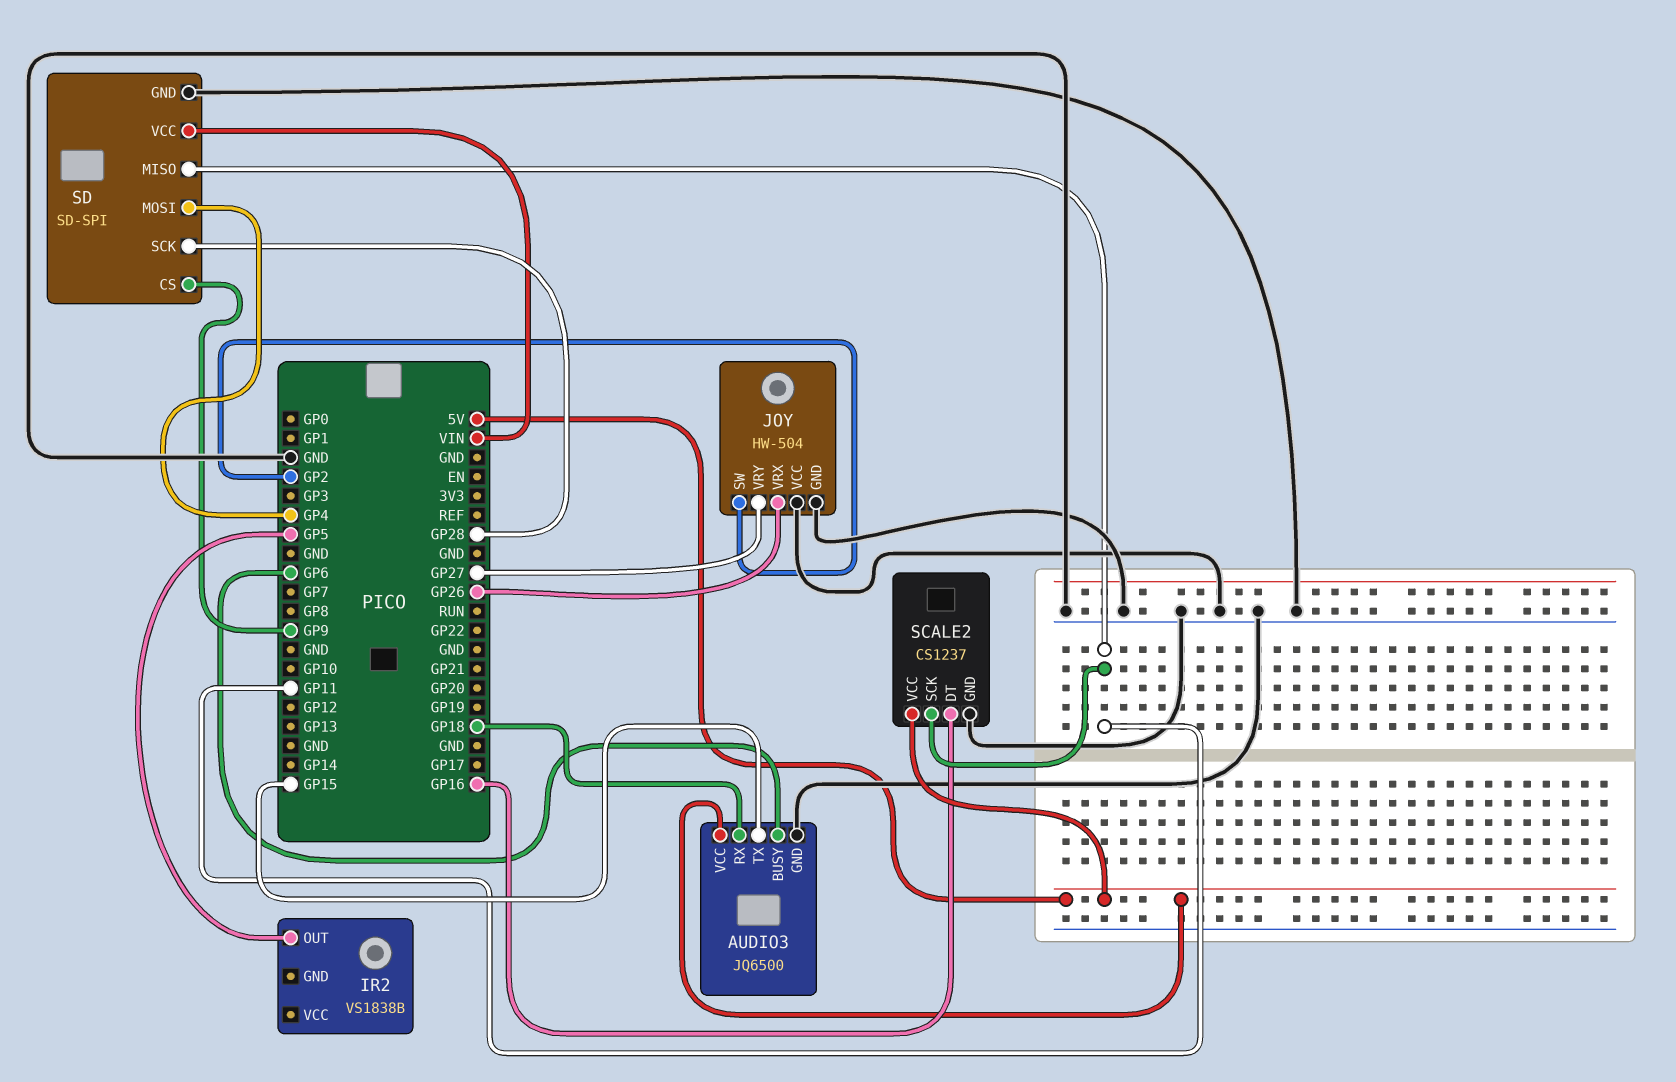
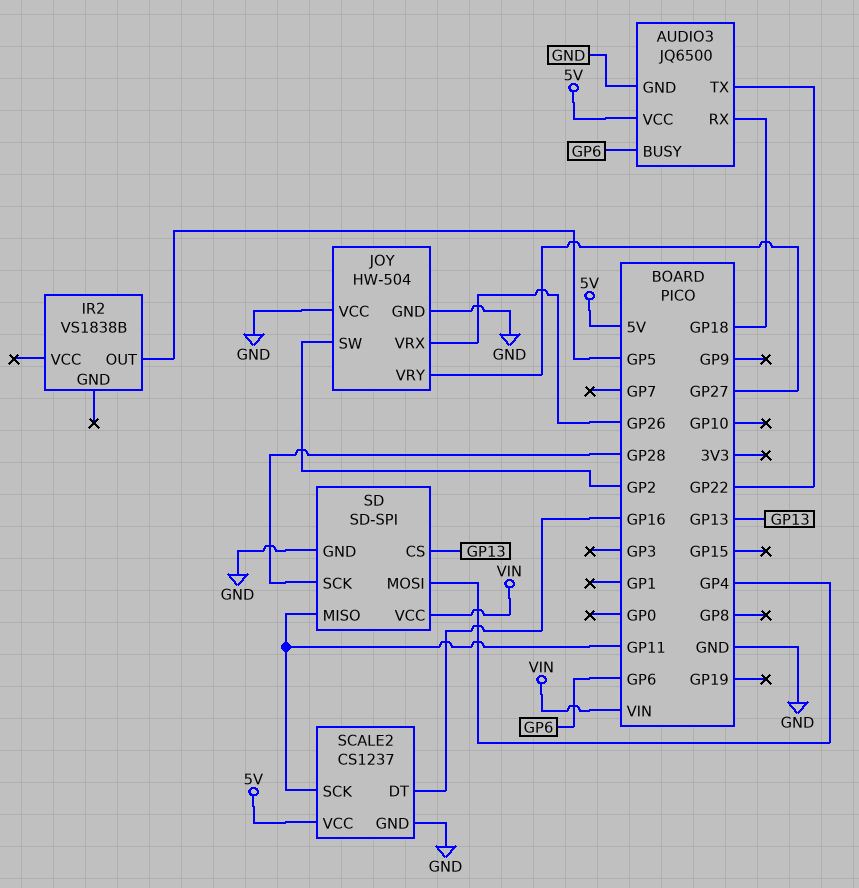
AUDIO3 pin TX: GP15 -> GP22
SD pin CS: GP9 -> GP13

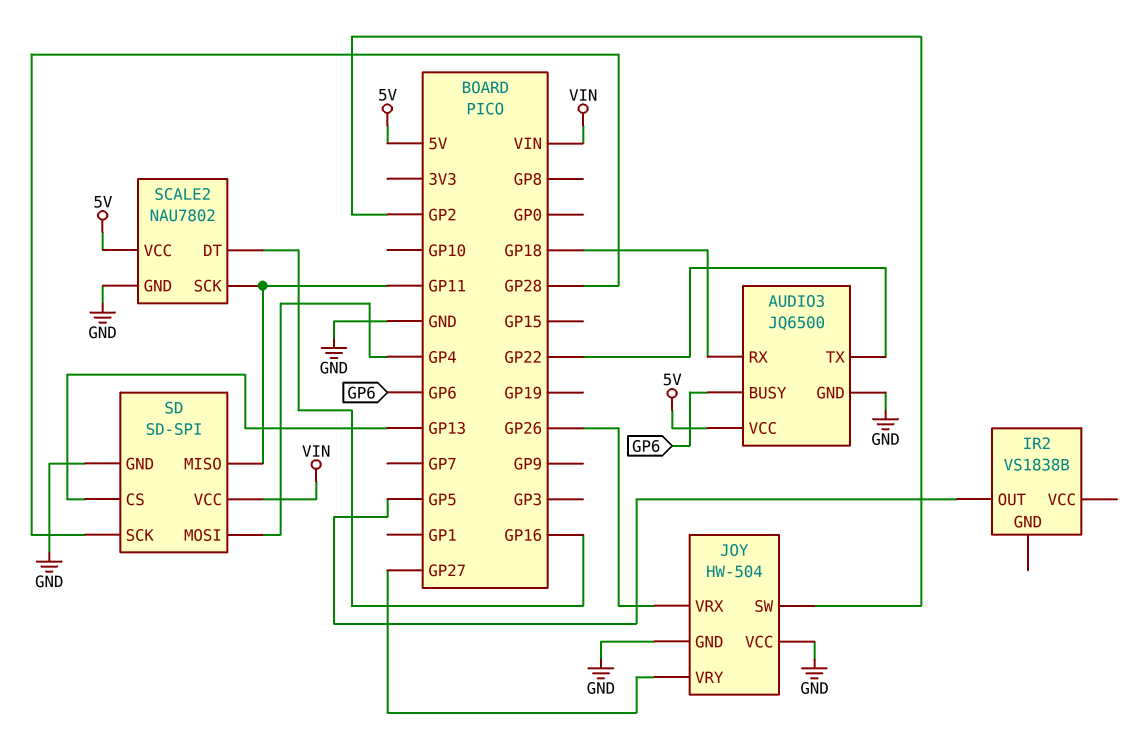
SCALE2: CS1237 -> NAU7802

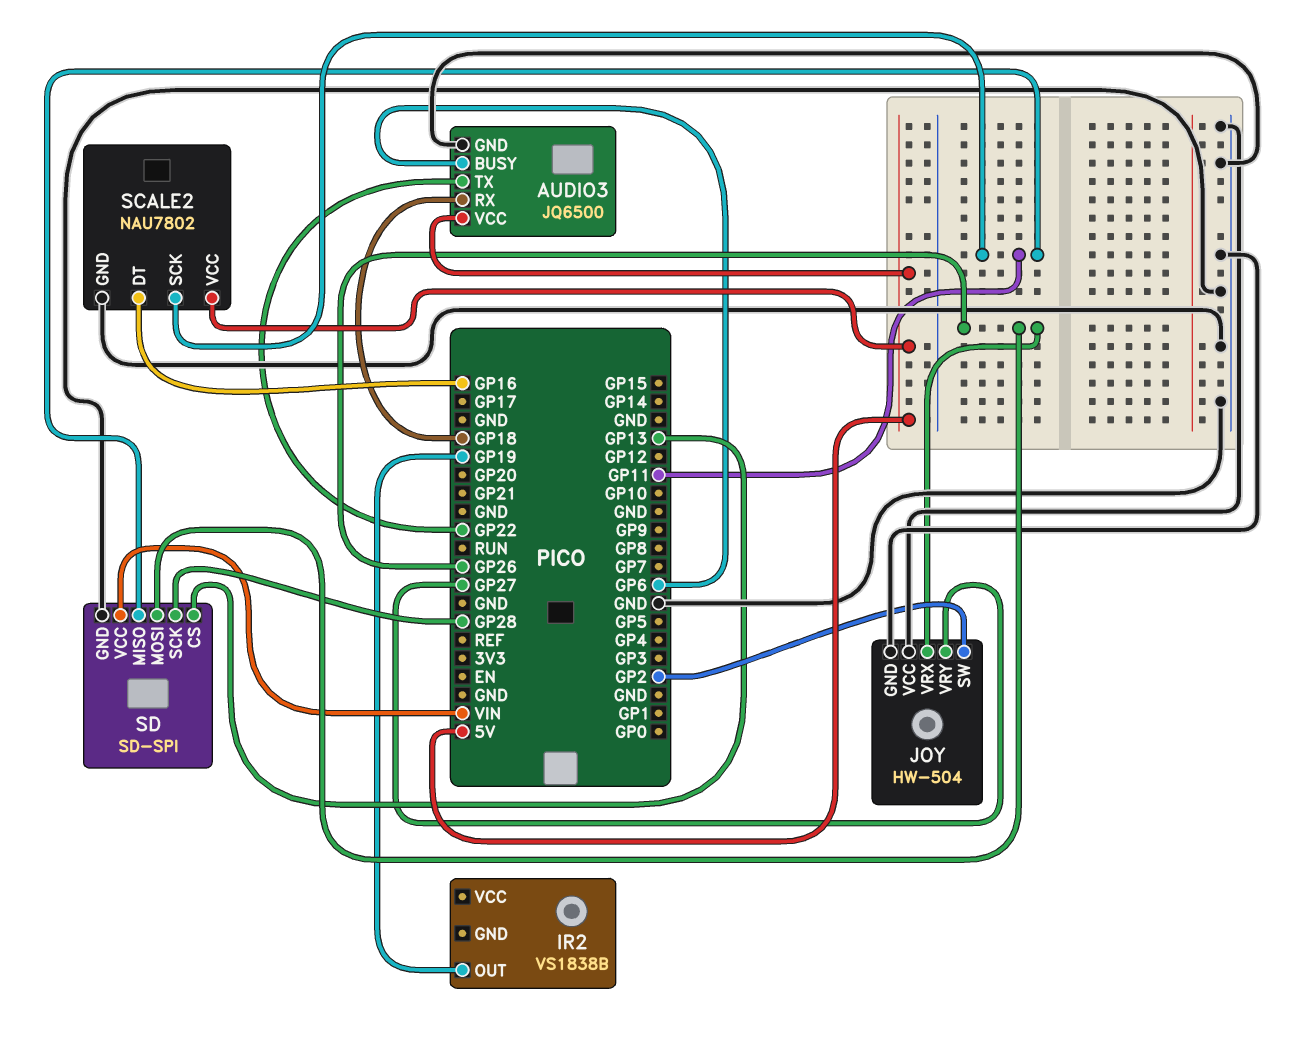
IR2 pin OUT: GP5 -> GP19
SD pin MOSI: GP4 -> GP26

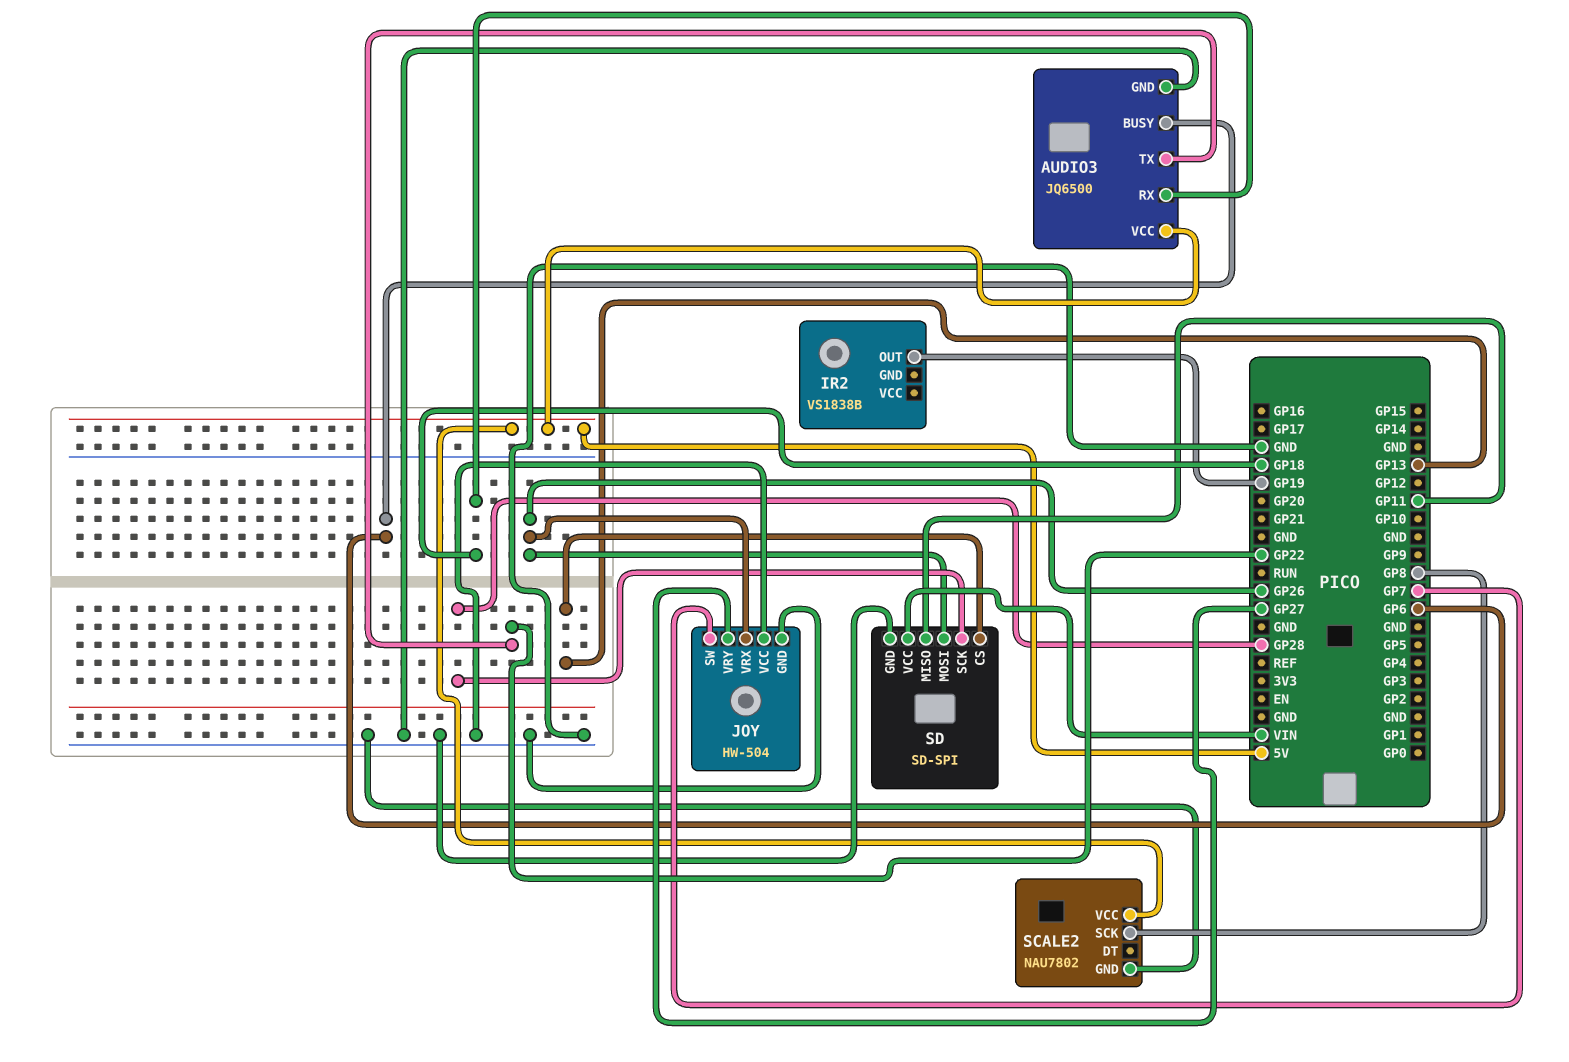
JOY pin SW: GP2 -> GP7
SCALE2 pin DT: GP16 -> none
SCALE2 pin SCK: GP11 -> GP8

